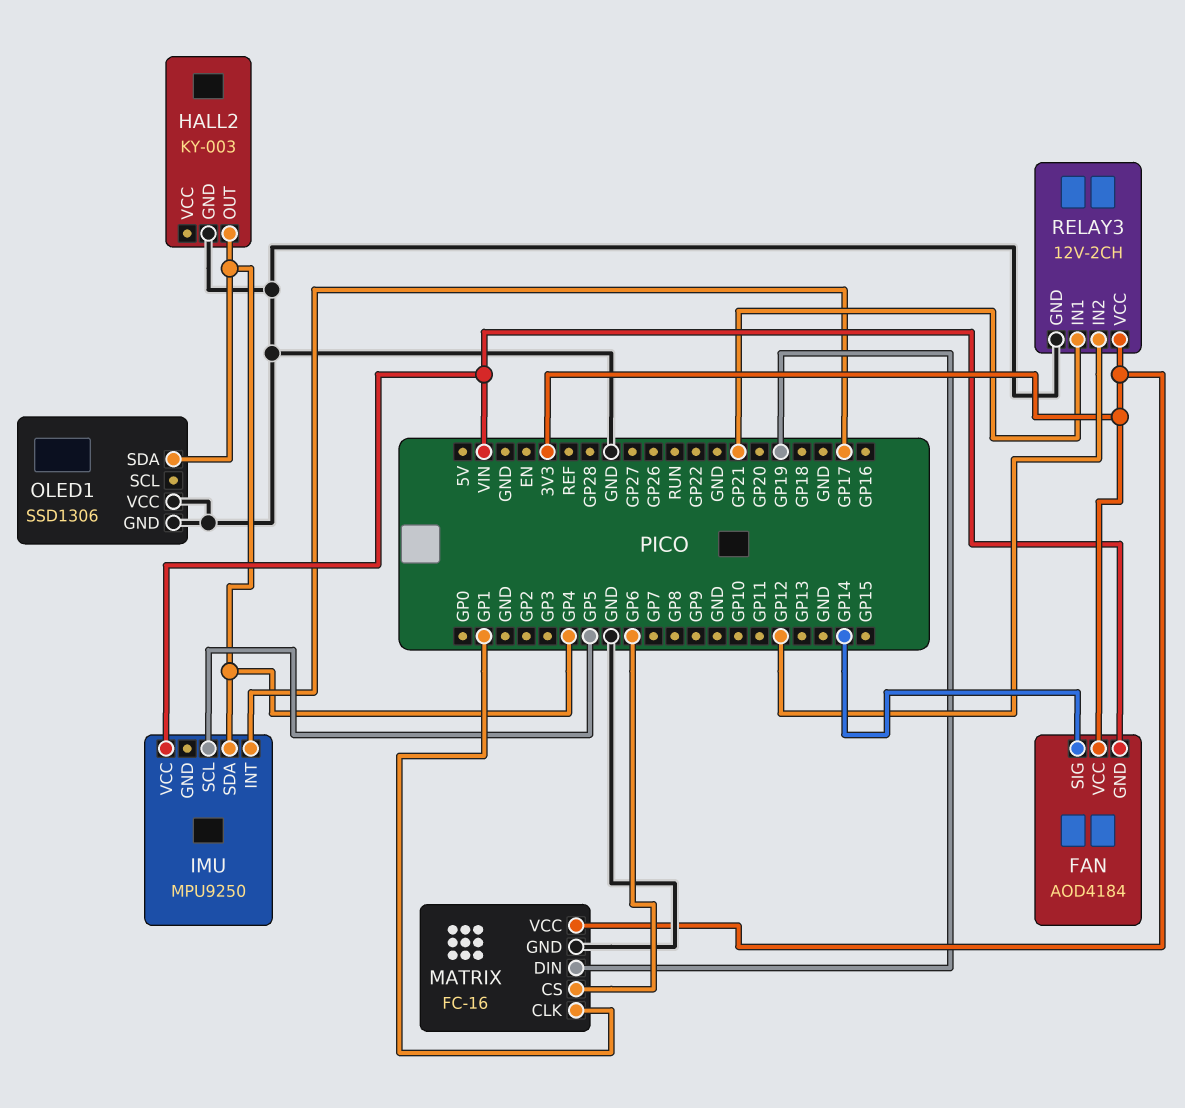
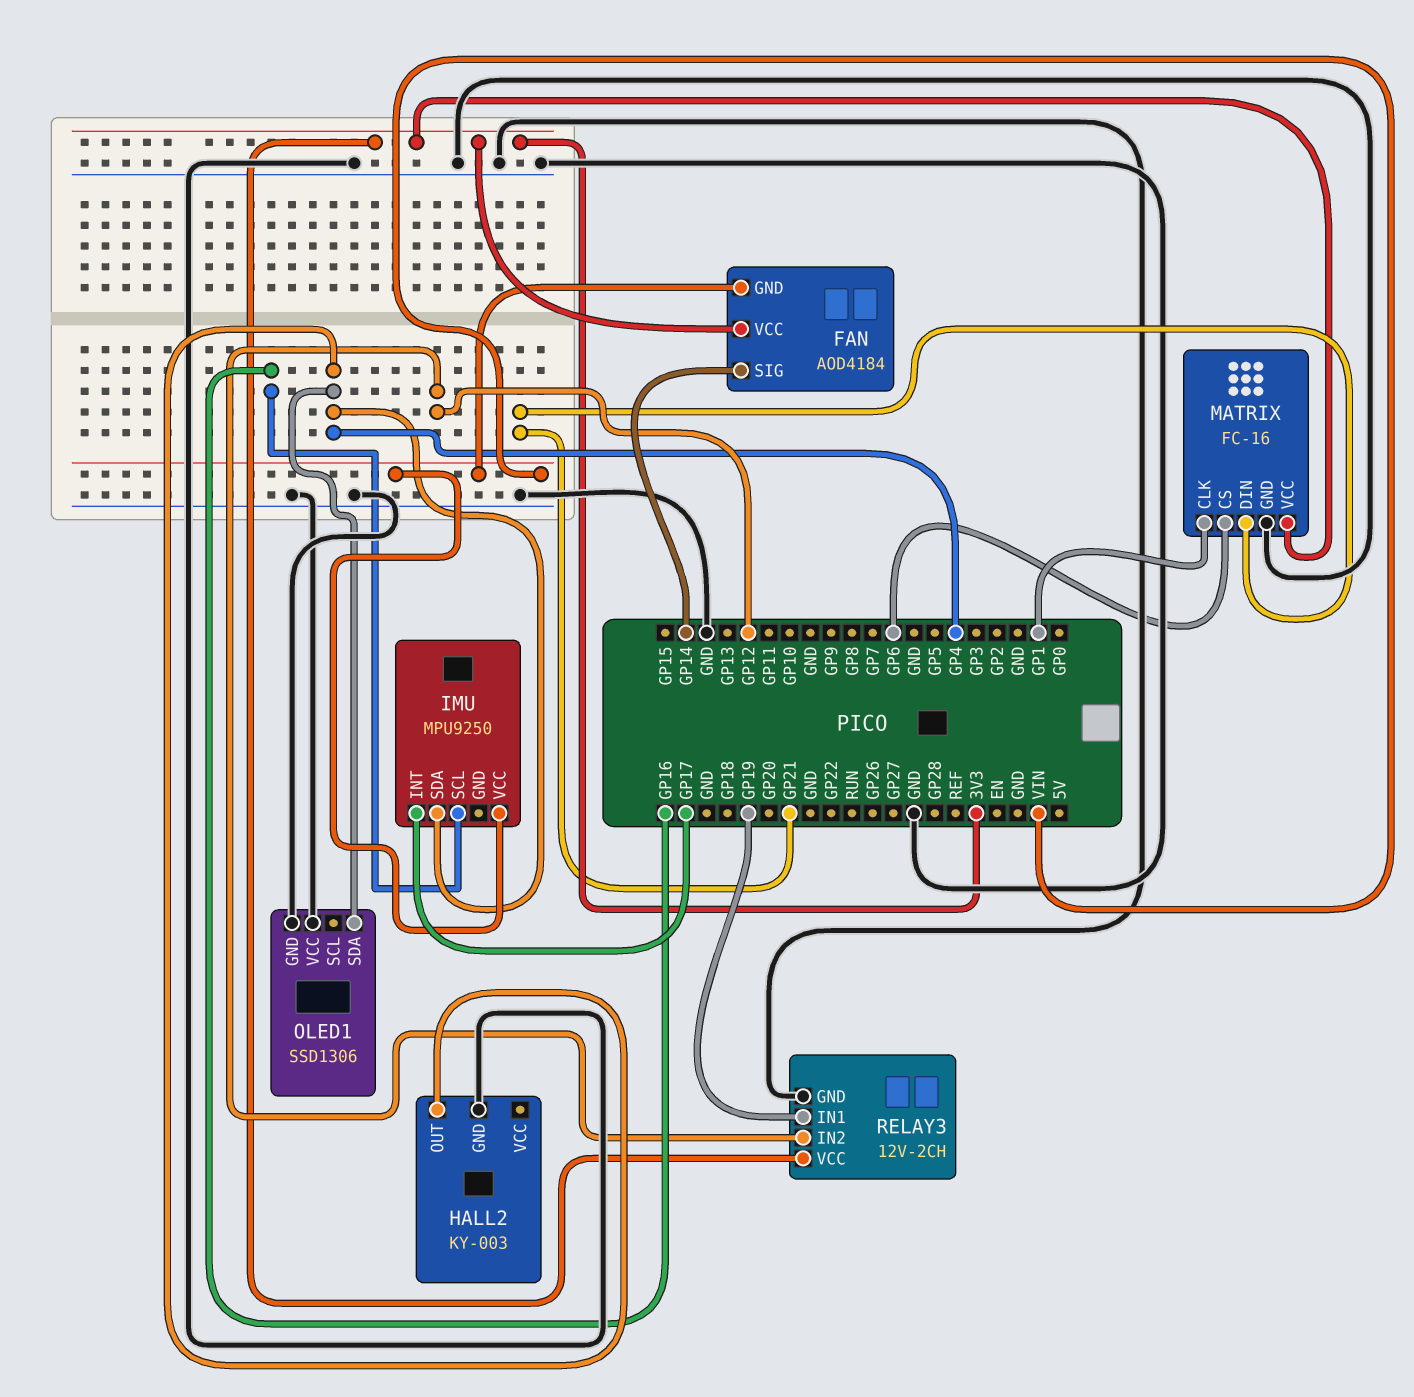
IMU pin SCL: GP5 -> GP16
MATRIX pin DIN: GP19 -> GP21
RELAY3 pin IN1: GP21 -> GP19

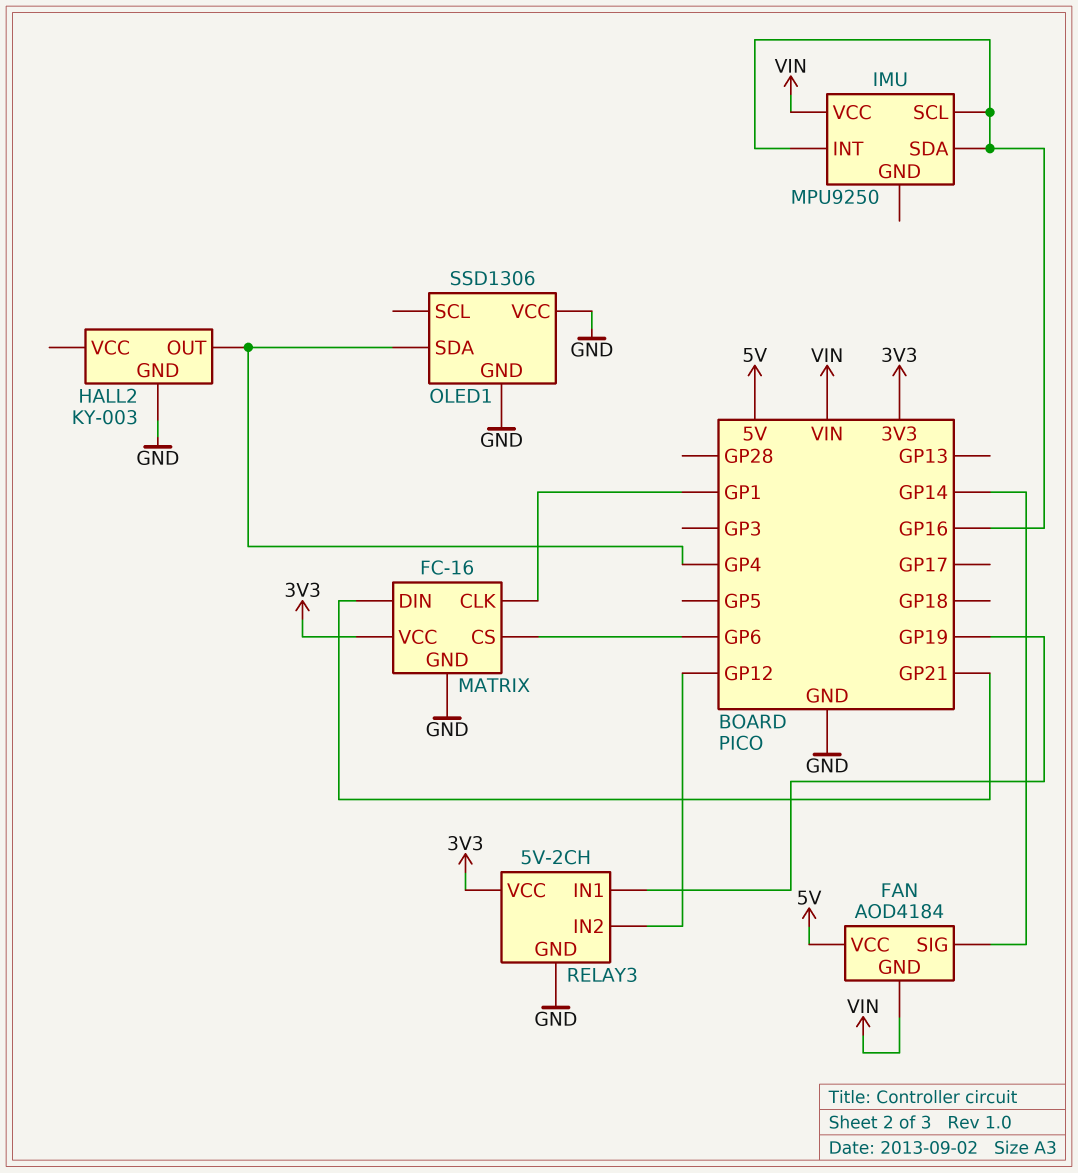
FAN pin VCC: 3V3 -> 5V
IMU pin INT: GP17 -> GP16
IMU pin SDA: GP4 -> GP16
RELAY3: 12V-2CH -> 5V-2CH

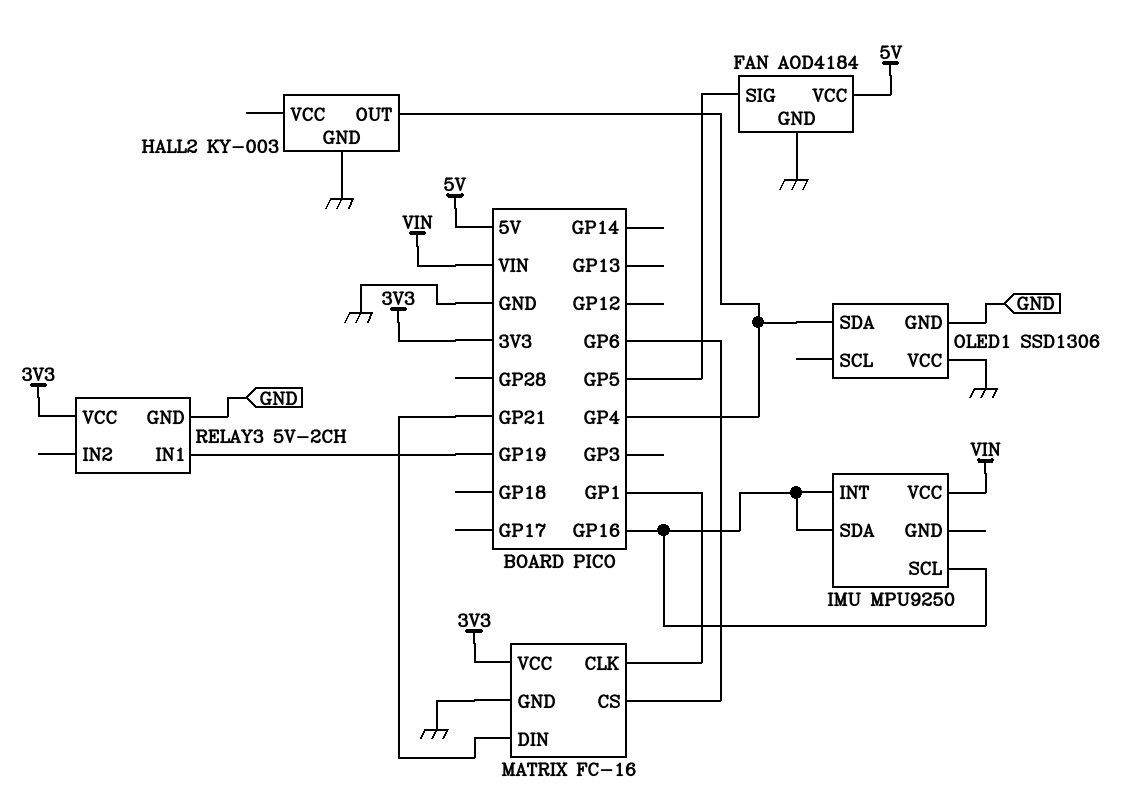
FAN pin GND: VIN -> GND
FAN pin SIG: GP14 -> GP5
RELAY3 pin IN2: GP12 -> none

